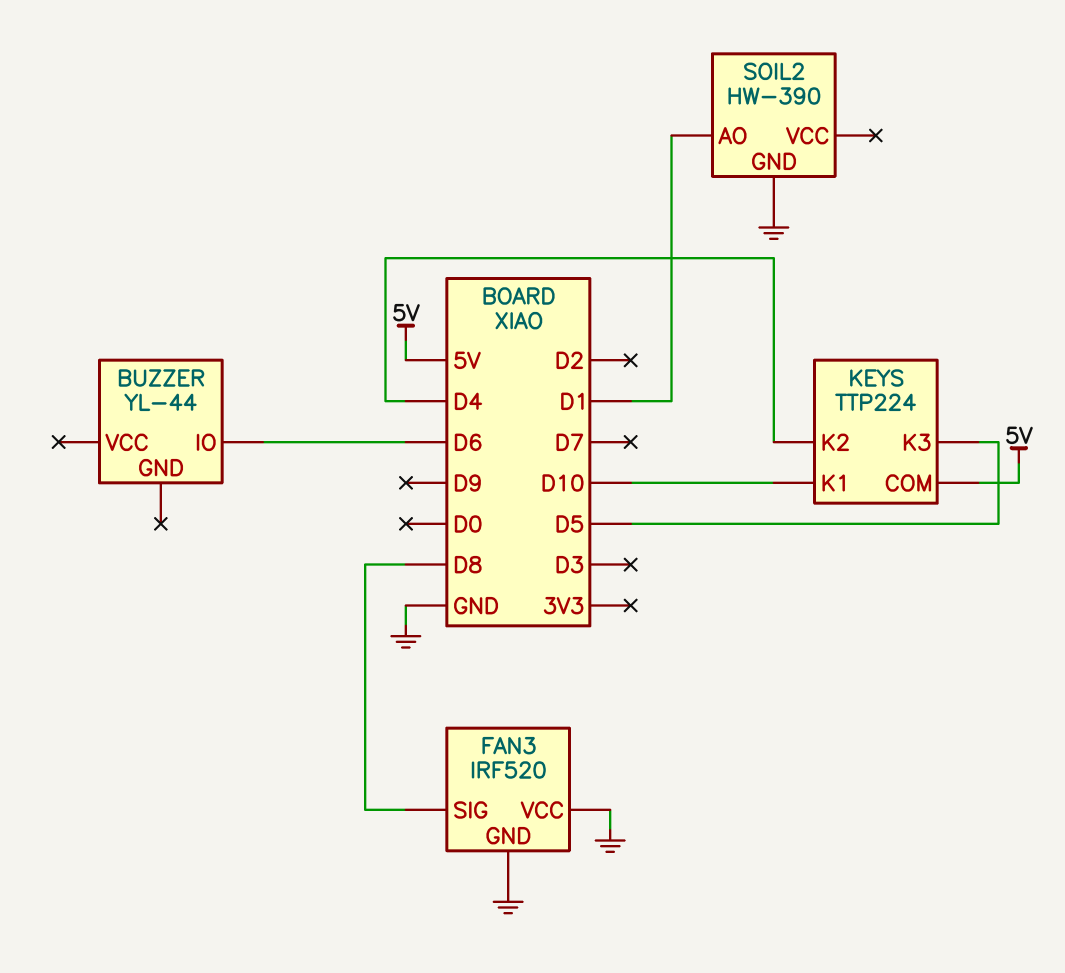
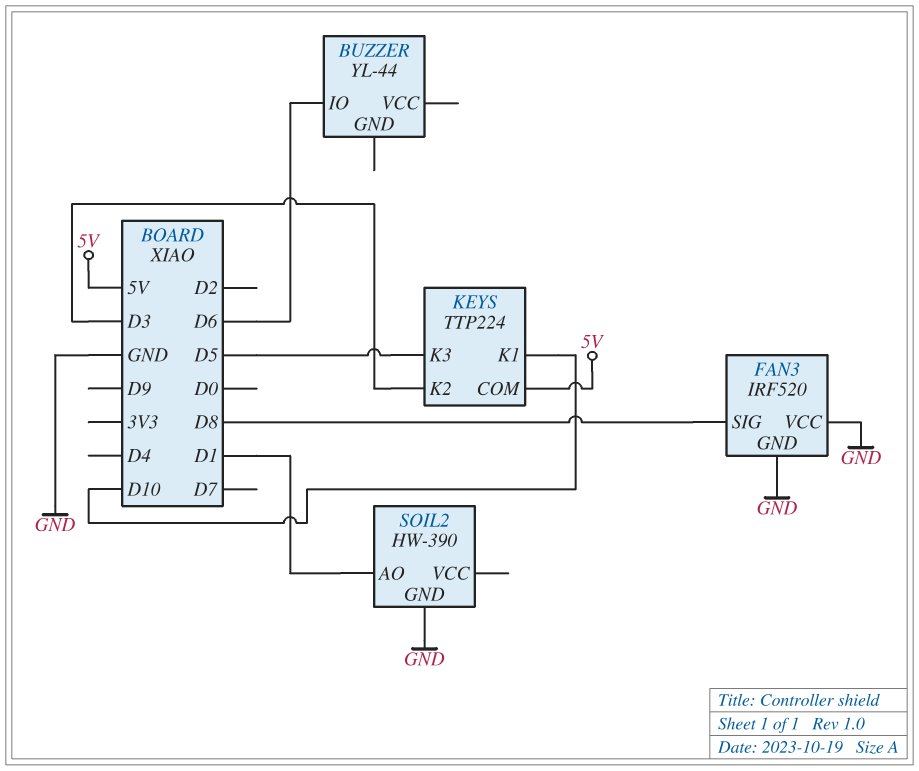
KEYS pin K2: D4 -> D3

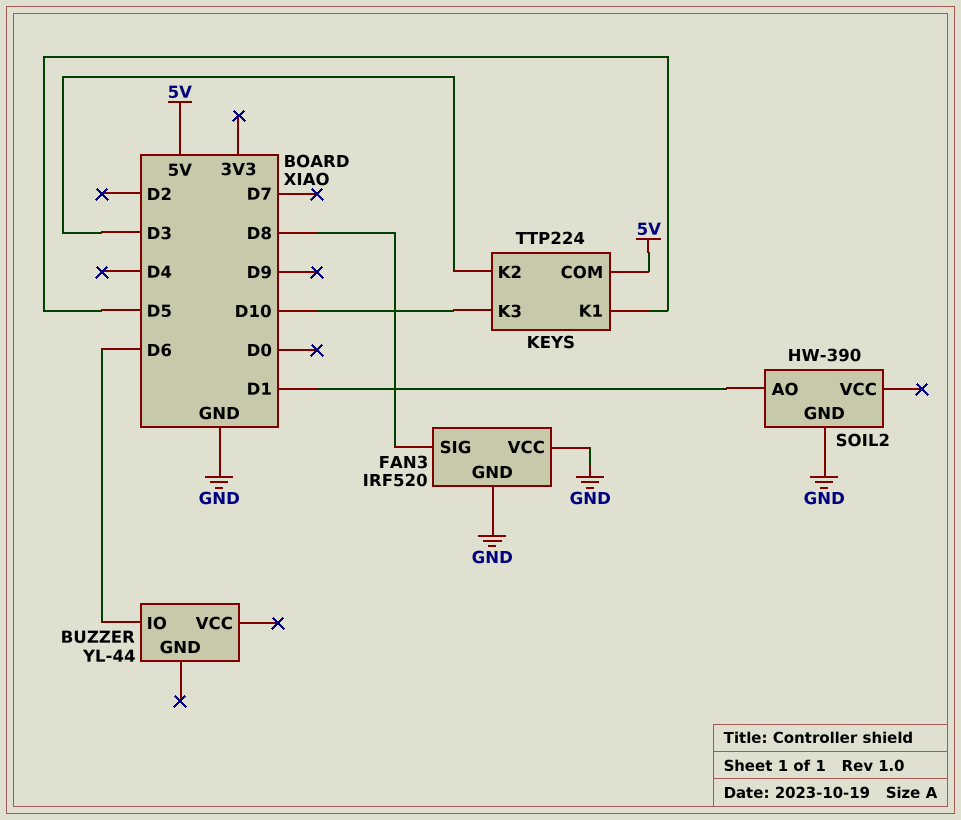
KEYS pin K1: D10 -> D5
KEYS pin K3: D5 -> D10

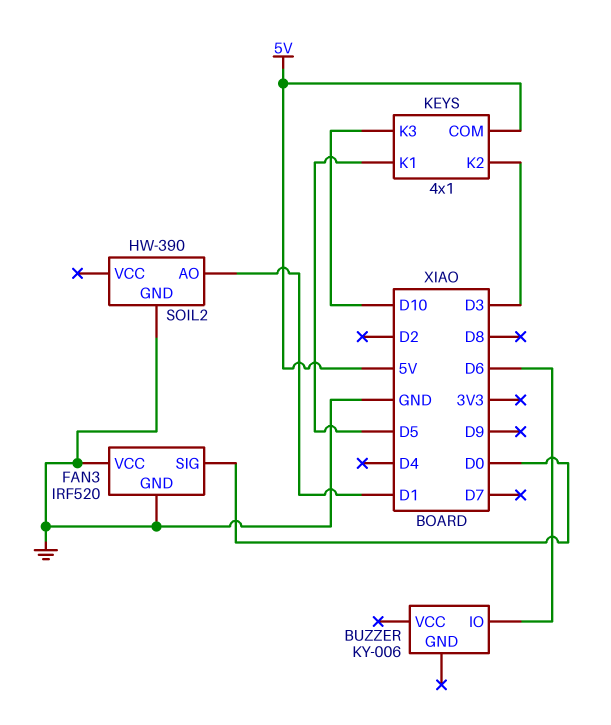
BUZZER: YL-44 -> KY-006
FAN3 pin SIG: D8 -> D0
KEYS: TTP224 -> 4x1

